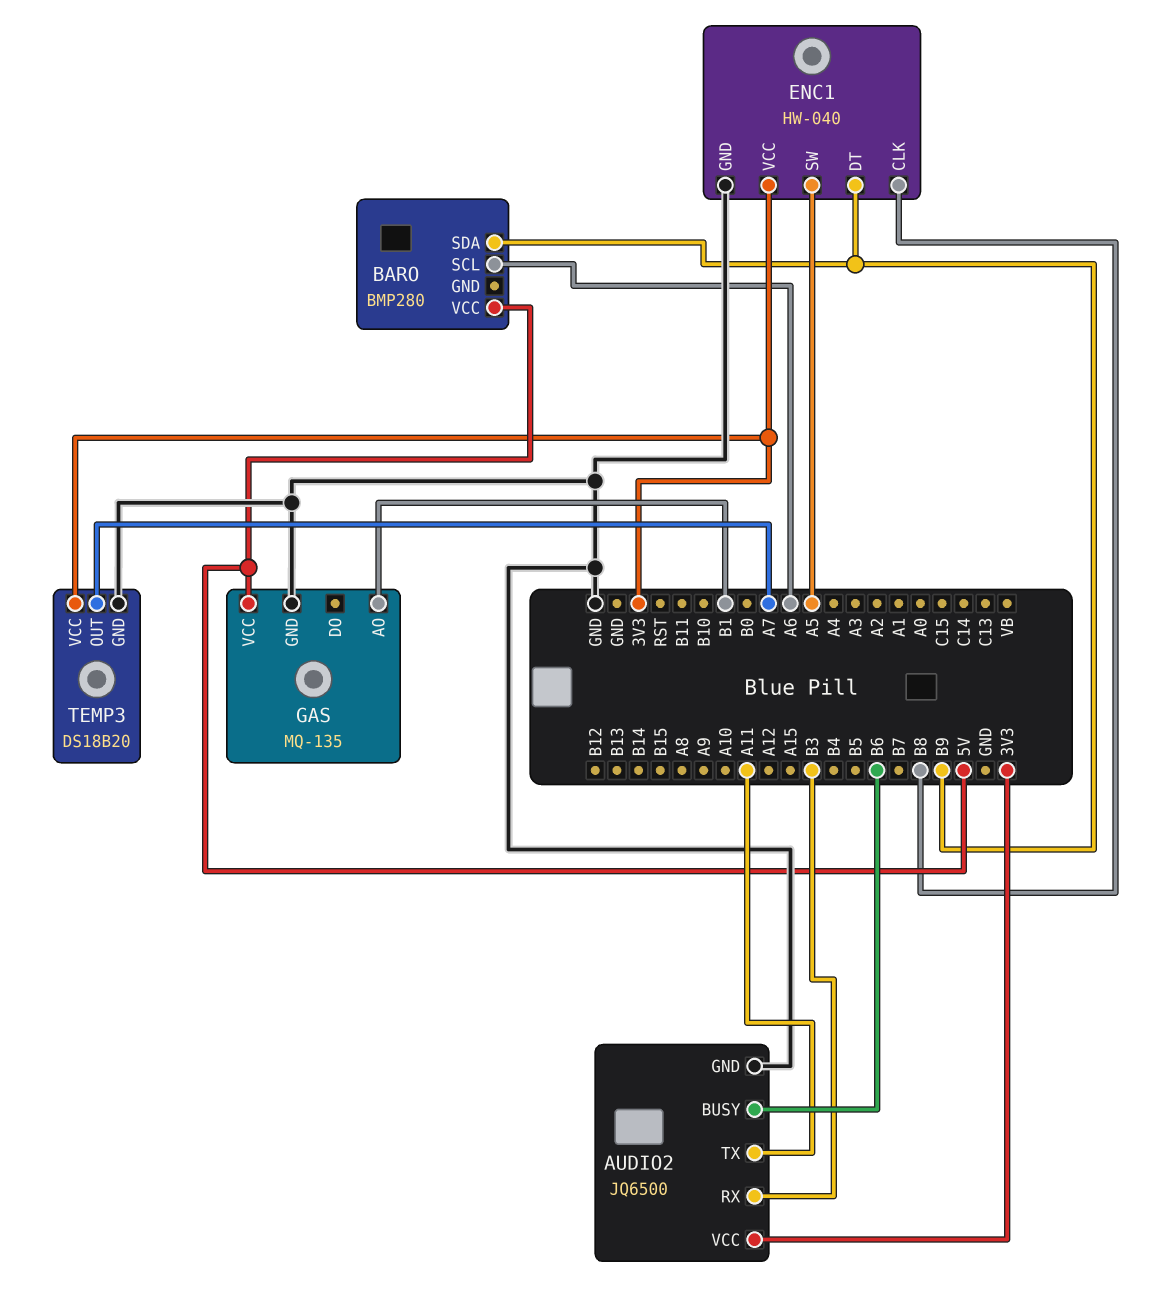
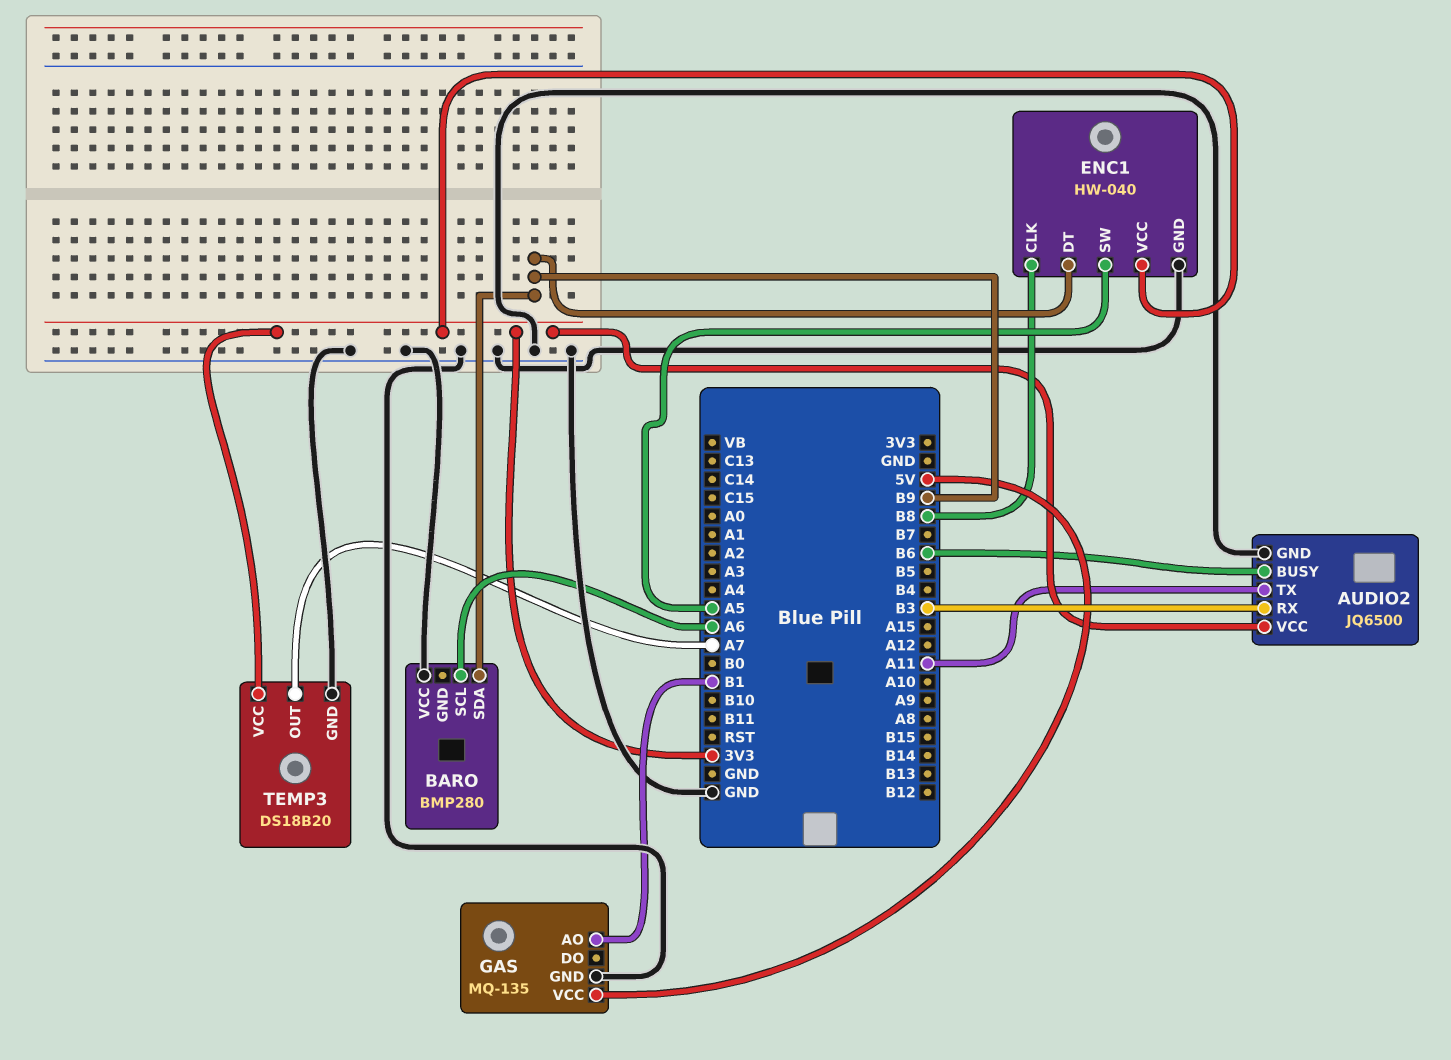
BARO pin VCC: 5V -> GND

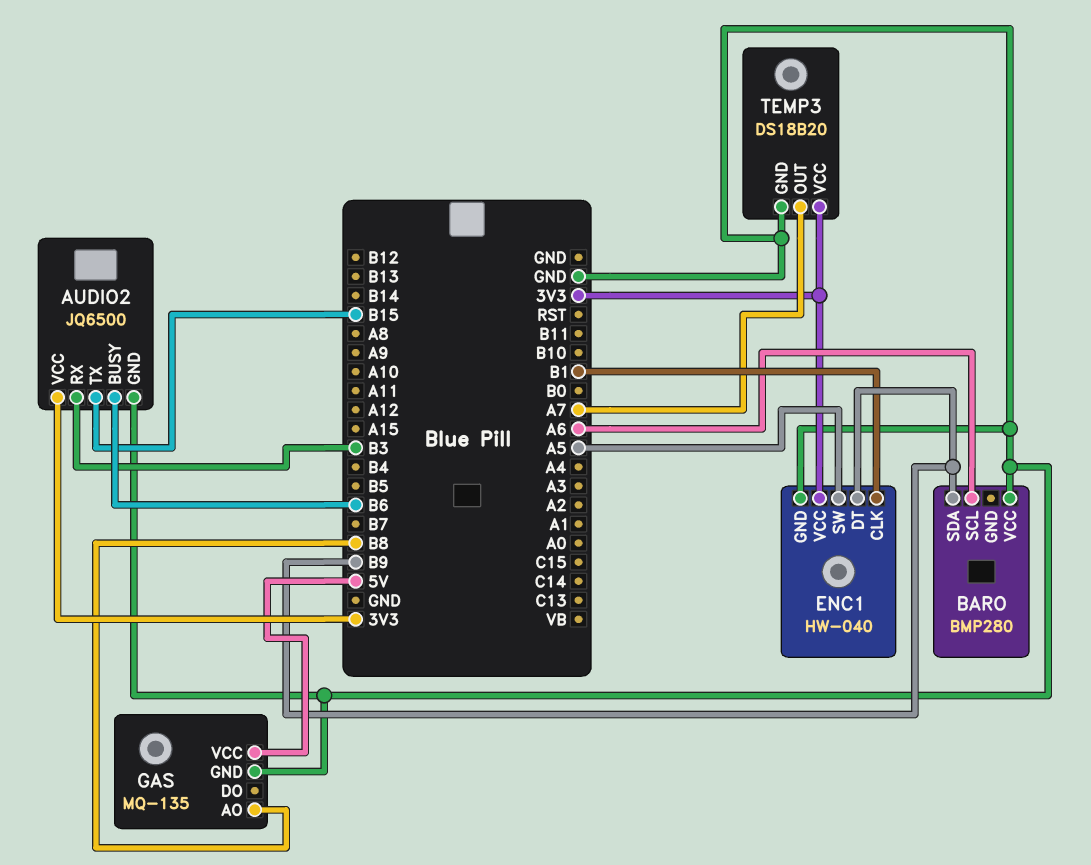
AUDIO2 pin TX: A11 -> B15
ENC1 pin CLK: B8 -> B1
GAS pin AO: B1 -> B8

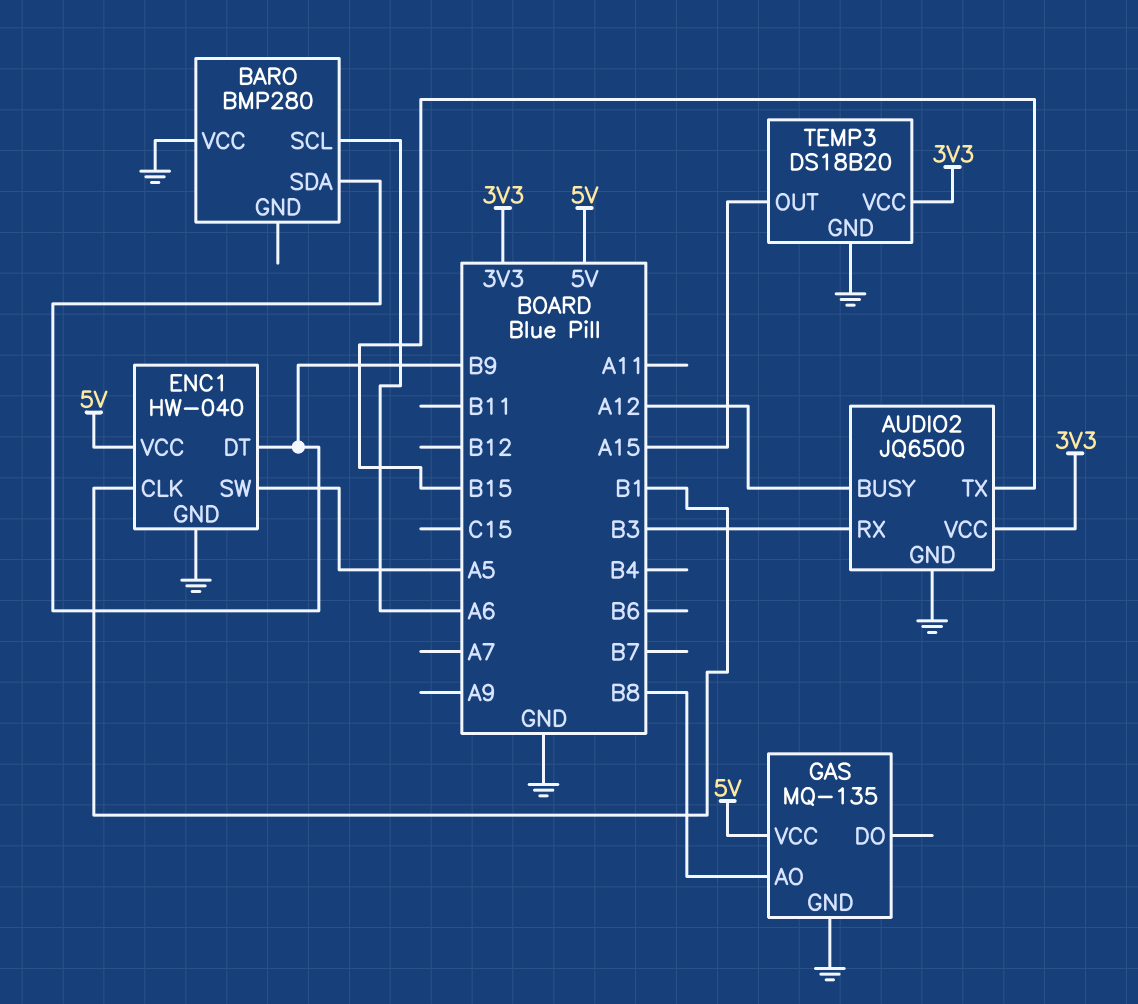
AUDIO2 pin BUSY: B6 -> A12
ENC1 pin VCC: 3V3 -> 5V
TEMP3 pin OUT: A7 -> A15

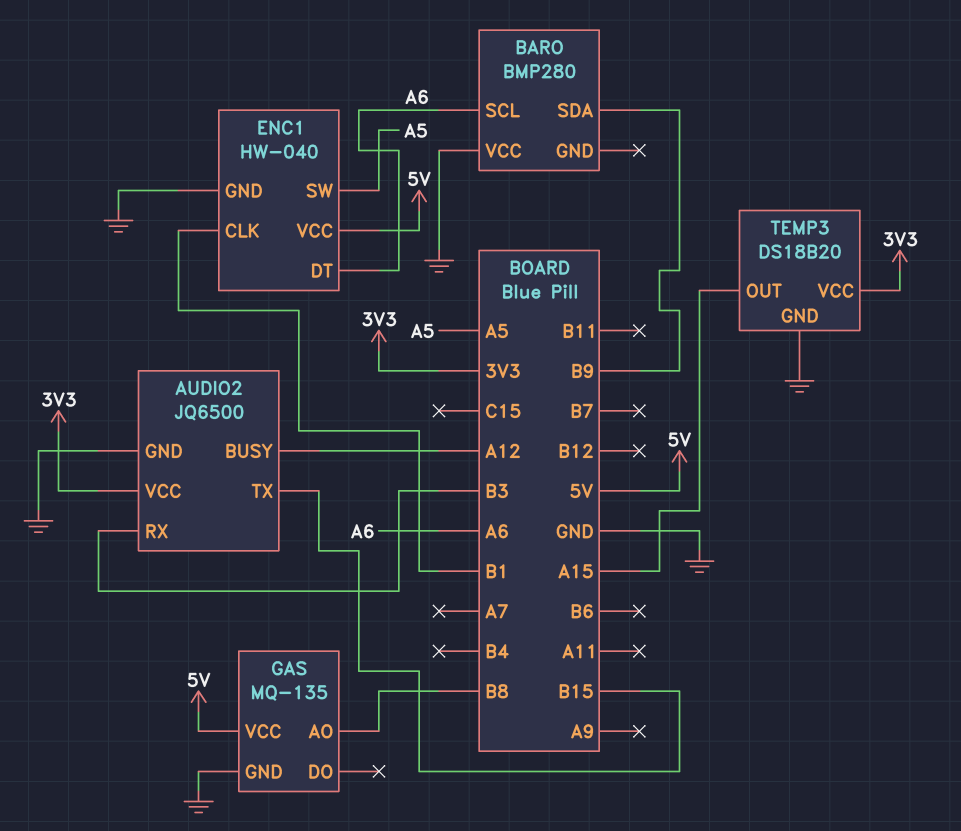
ENC1 pin DT: B9 -> A6

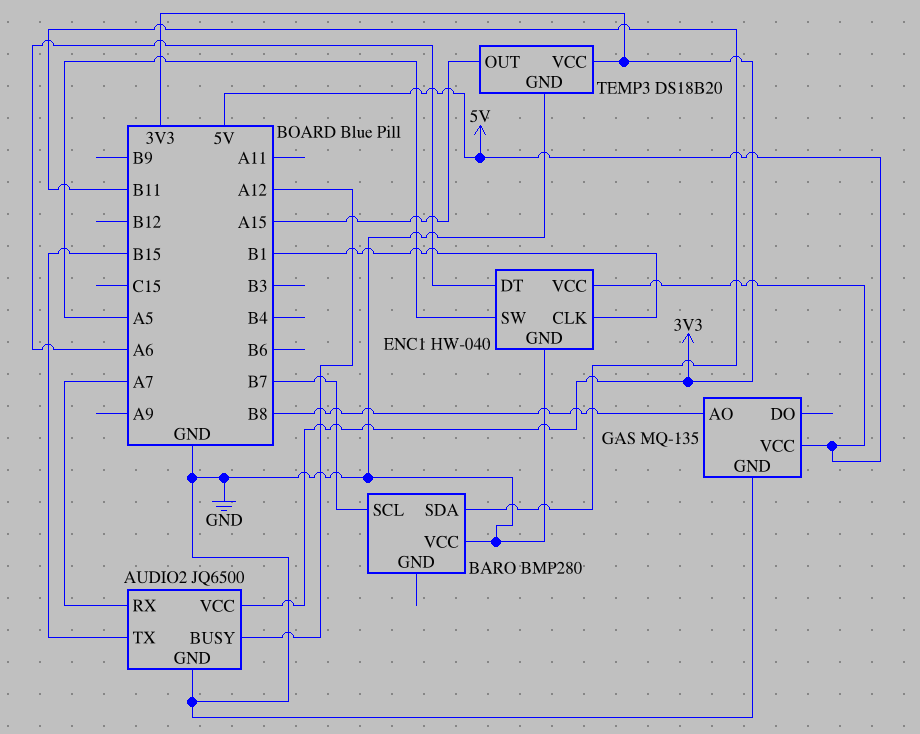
AUDIO2 pin RX: B3 -> A7
BARO pin SCL: A6 -> B7
BARO pin SDA: B9 -> B11

